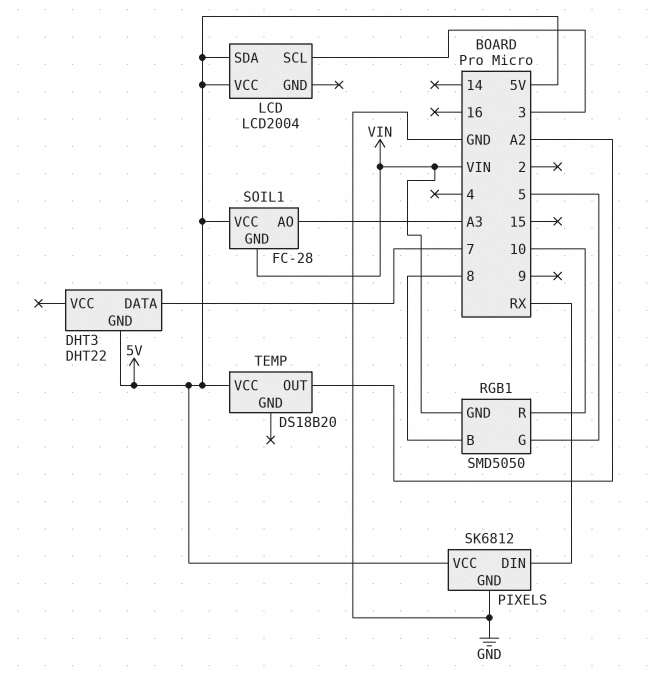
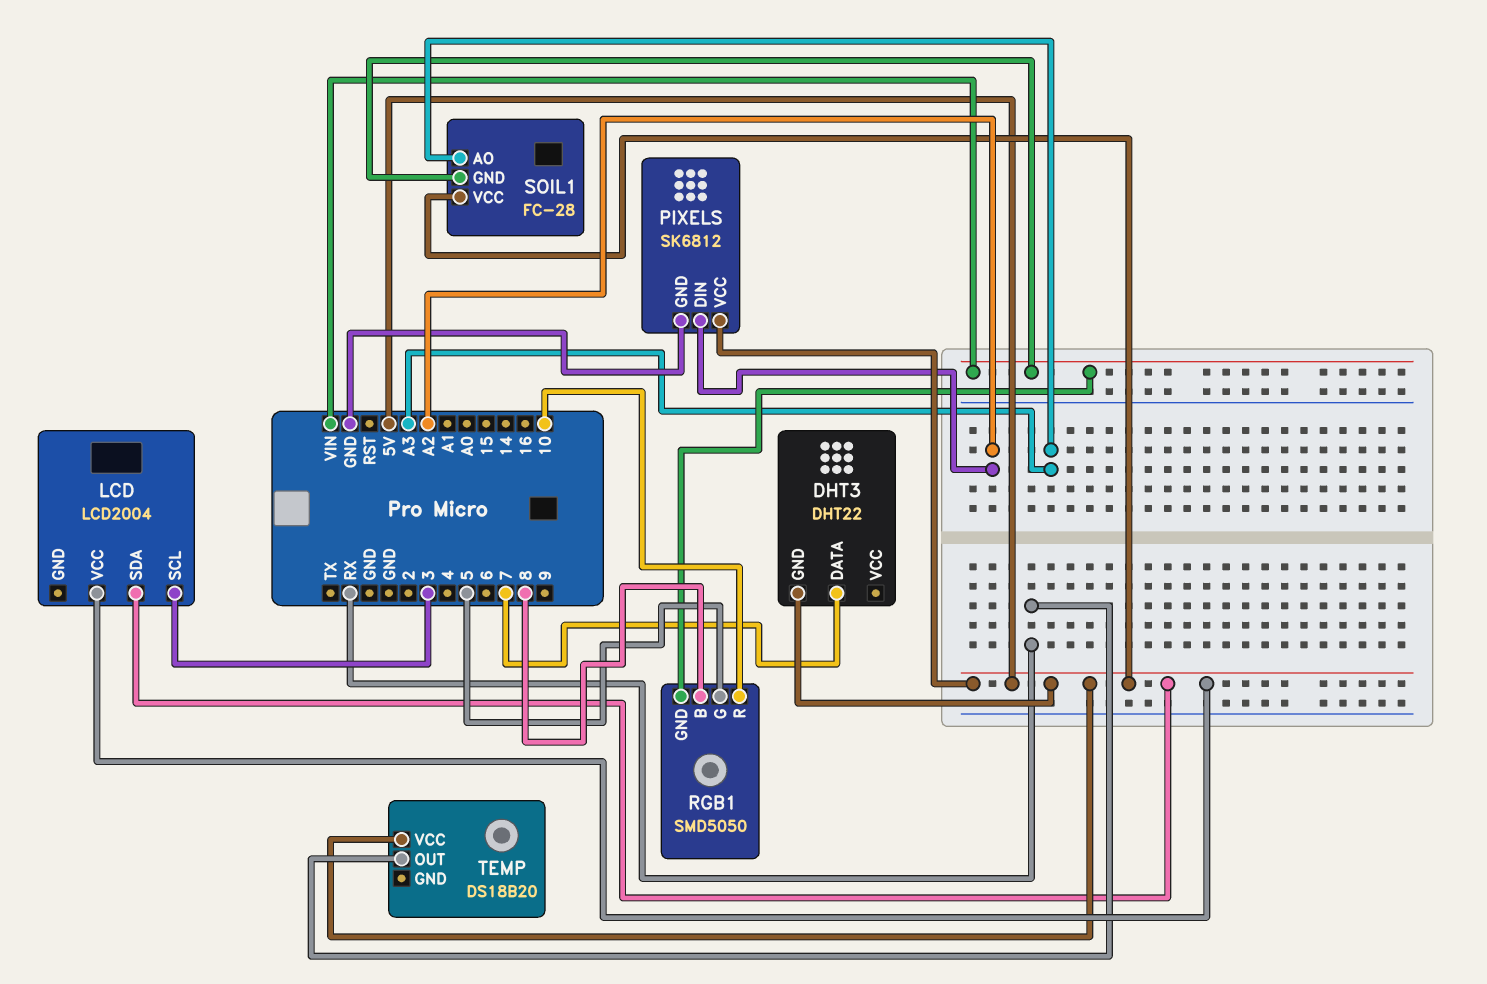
PIXELS pin DIN: RX -> A2
TEMP pin OUT: A2 -> RX

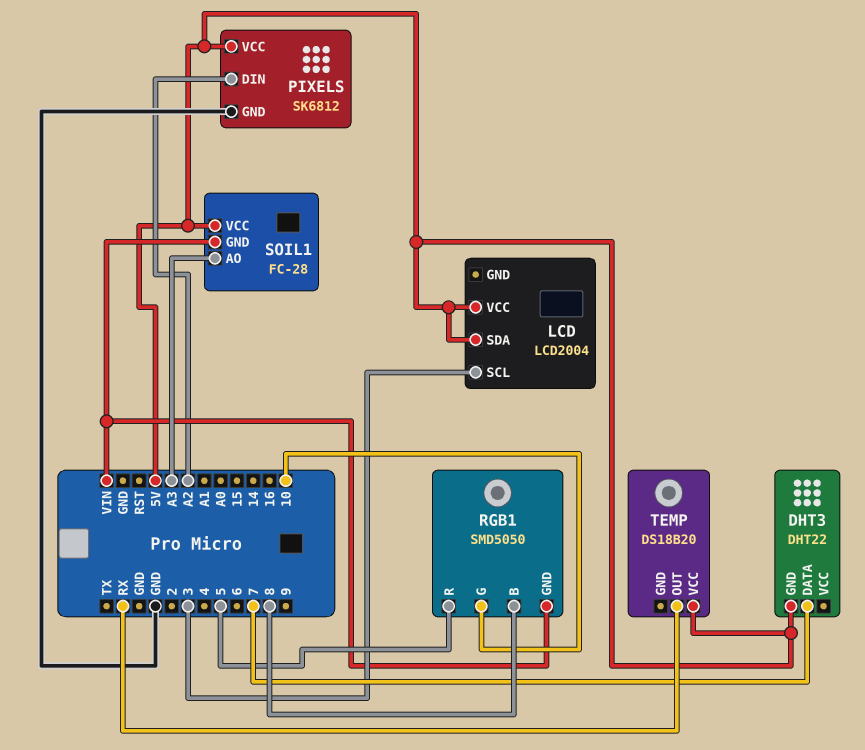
RGB1 pin G: 5 -> 10
RGB1 pin R: 10 -> 5

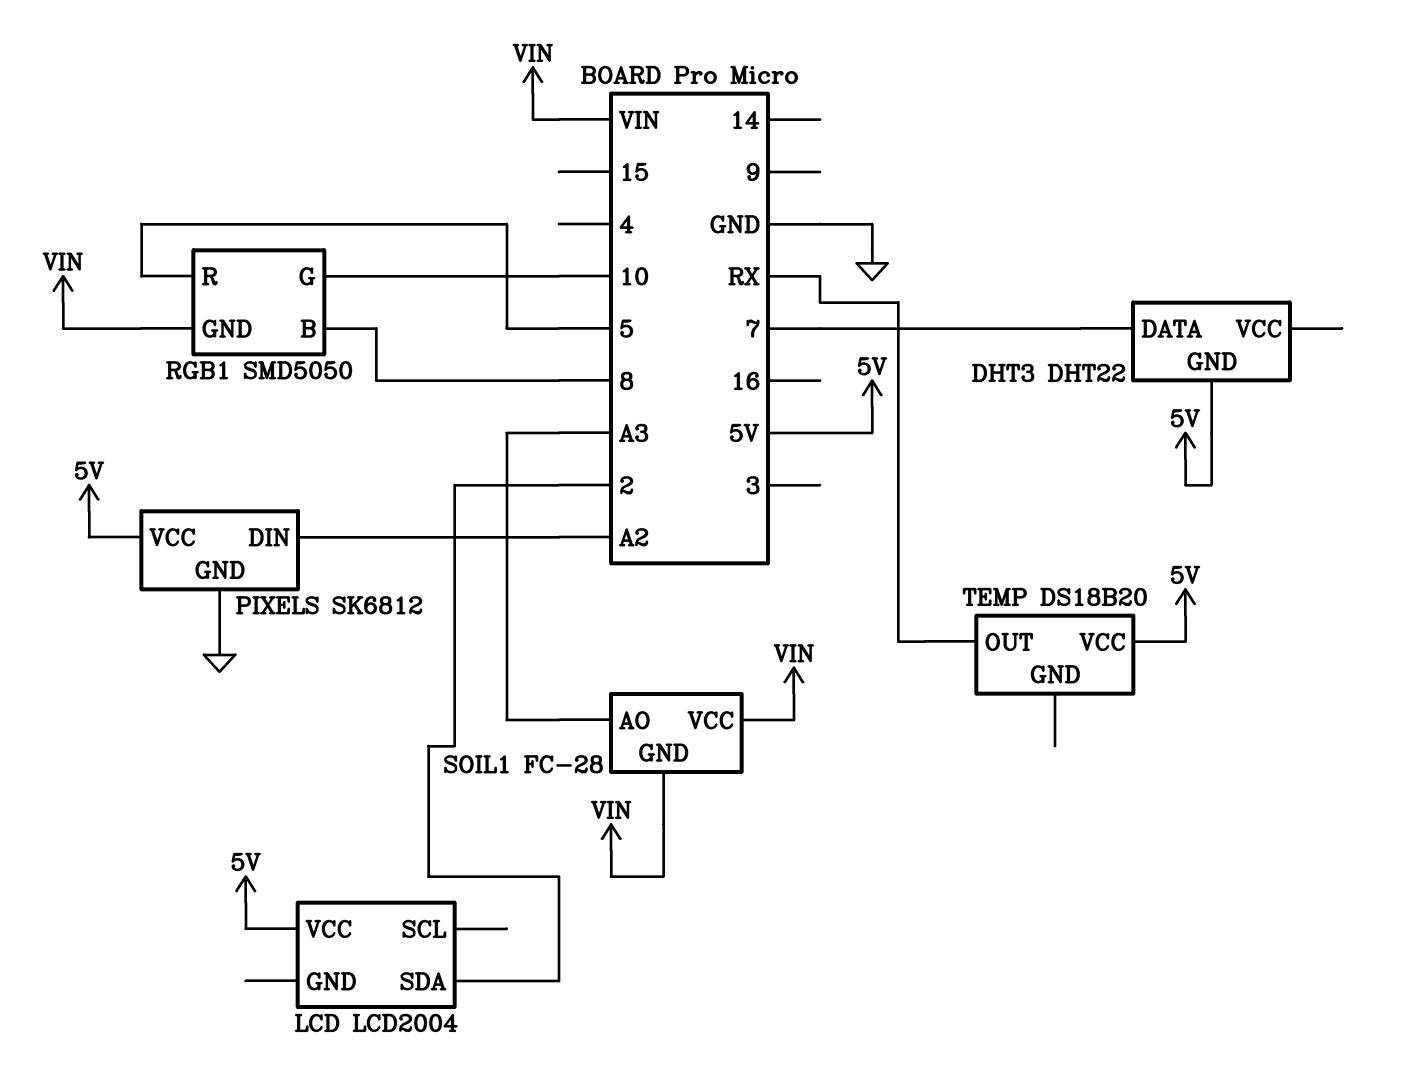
LCD pin SCL: 3 -> none
LCD pin SDA: 5V -> 2
SOIL1 pin VCC: 5V -> VIN

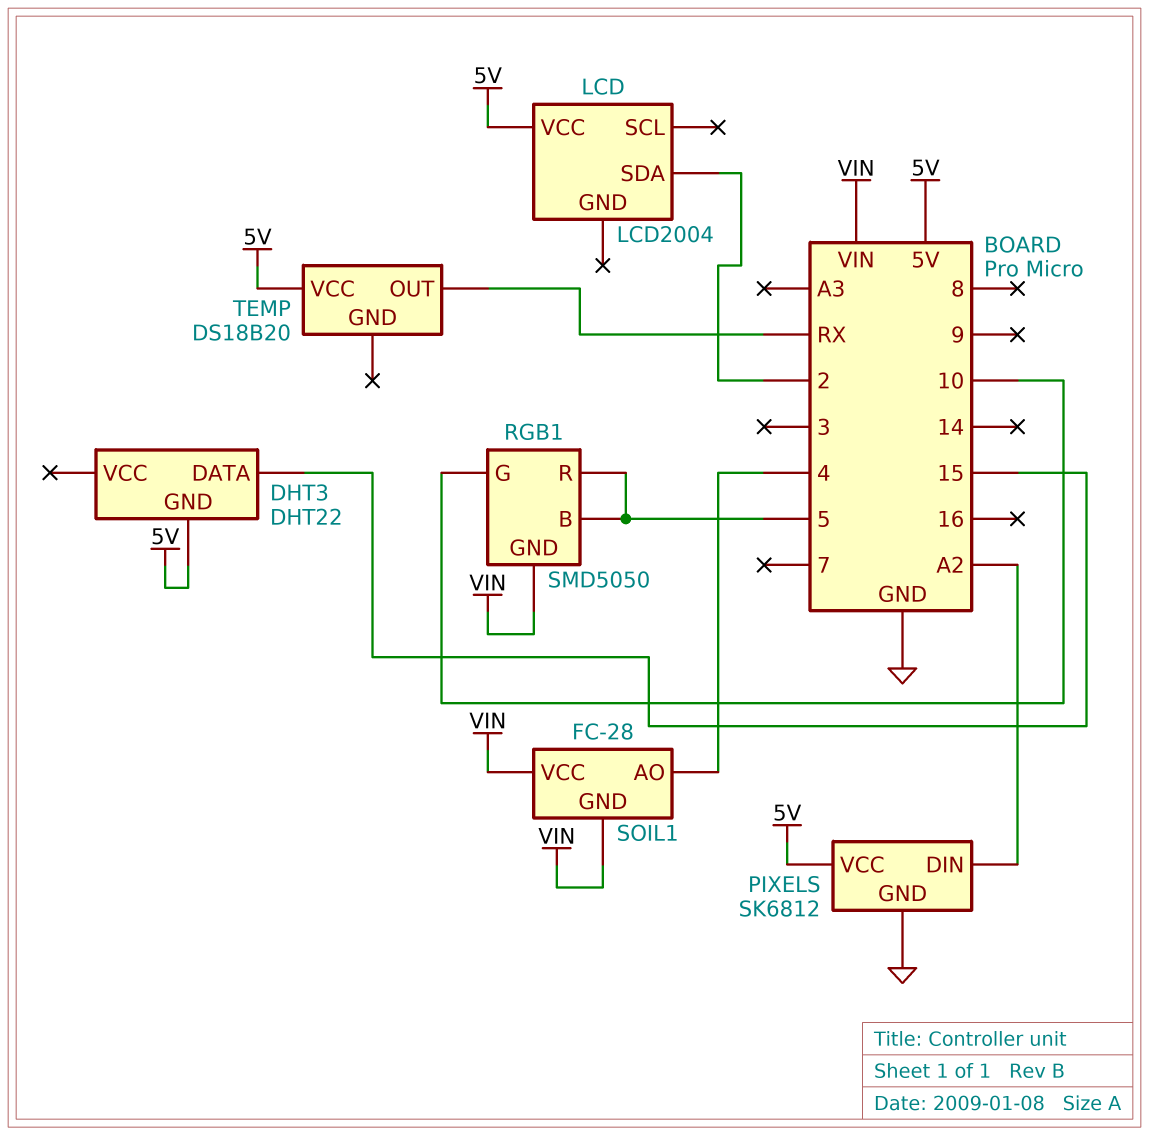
DHT3 pin DATA: 7 -> 15
RGB1 pin B: 8 -> 5
SOIL1 pin AO: A3 -> 4

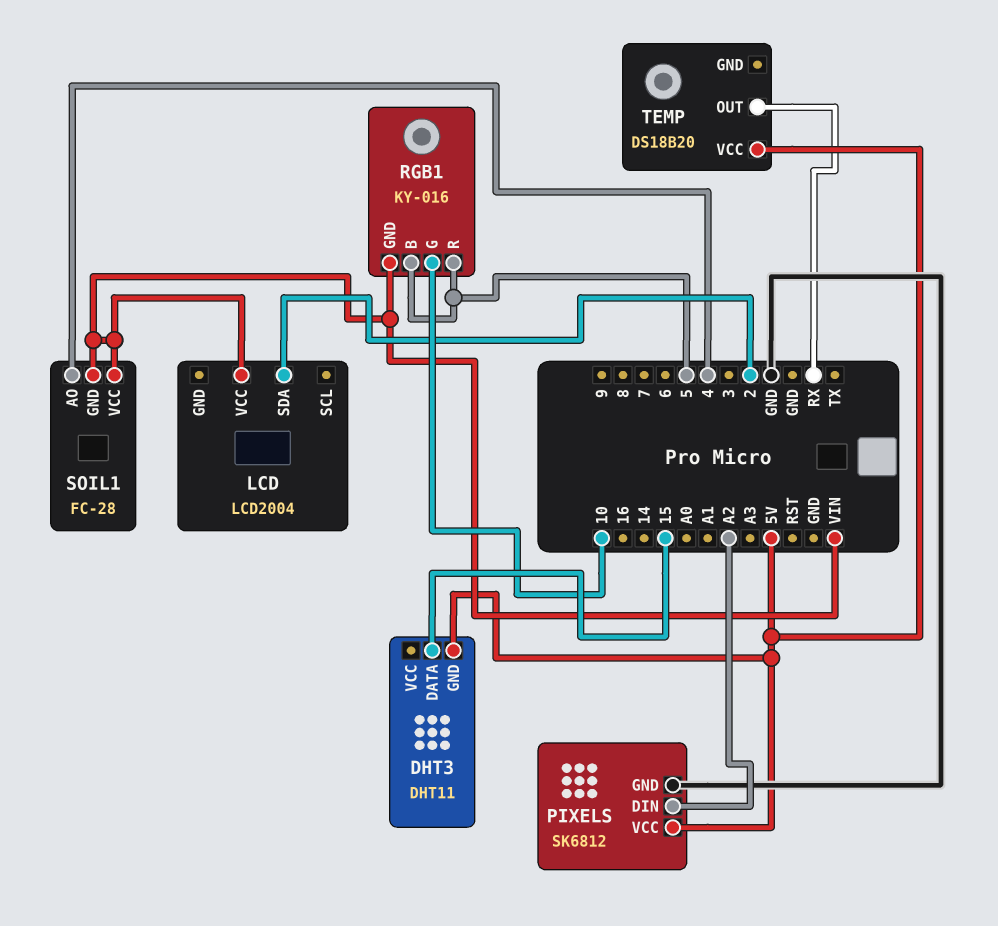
DHT3: DHT22 -> DHT11
LCD pin VCC: 5V -> VIN
RGB1: SMD5050 -> KY-016

